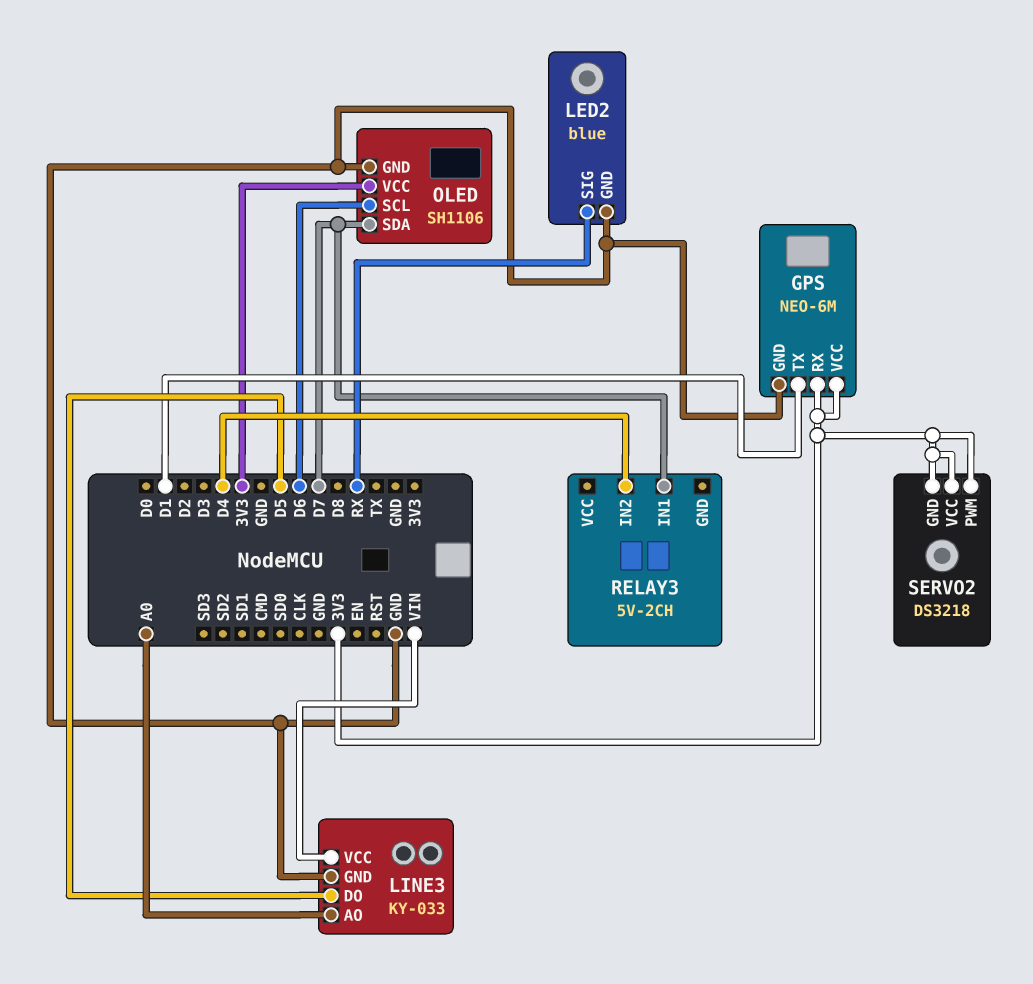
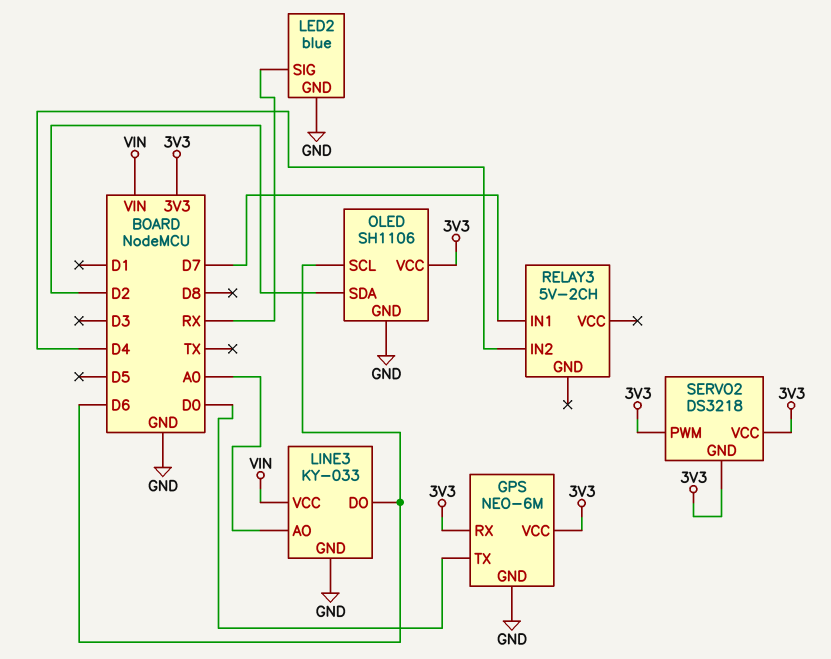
GPS pin TX: D1 -> D0
LINE3 pin DO: D5 -> D6
OLED pin SDA: D7 -> D2

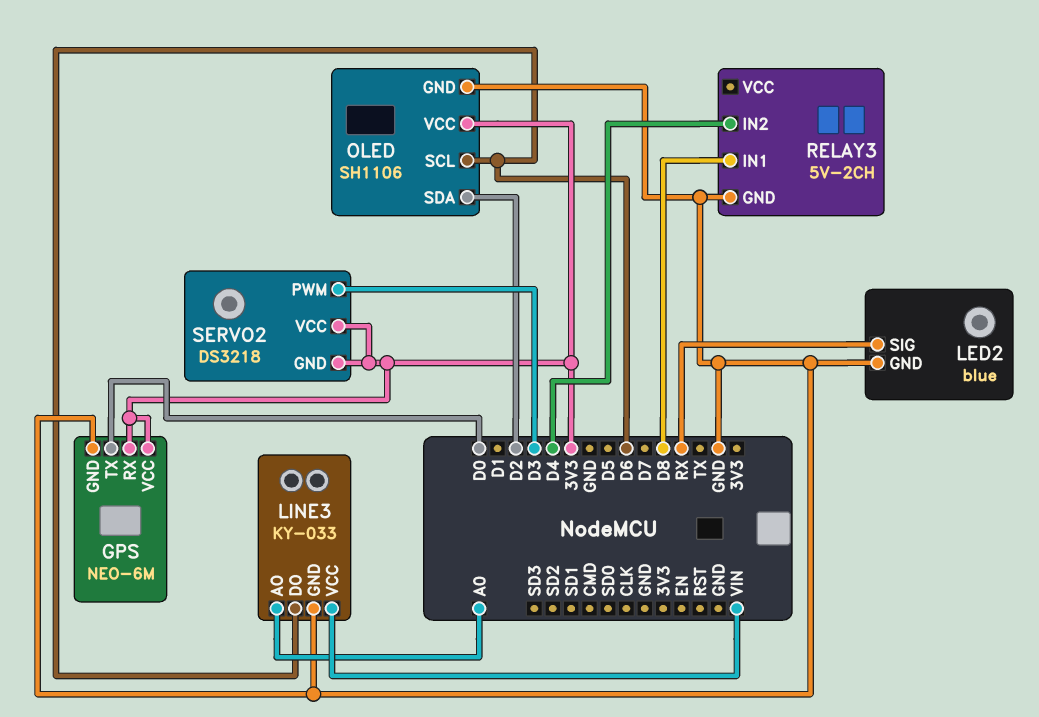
RELAY3 pin GND: none -> GND
RELAY3 pin IN1: D7 -> D8
SERVO2 pin PWM: 3V3 -> D3

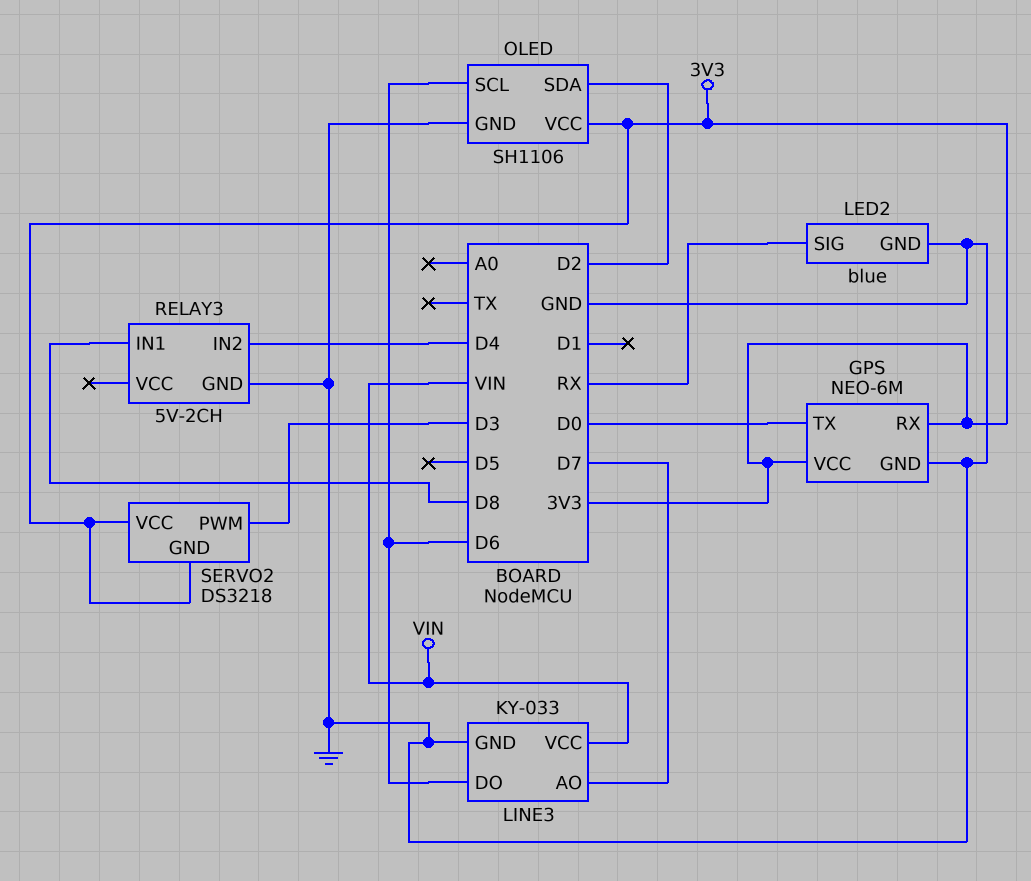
LINE3 pin AO: A0 -> D7

